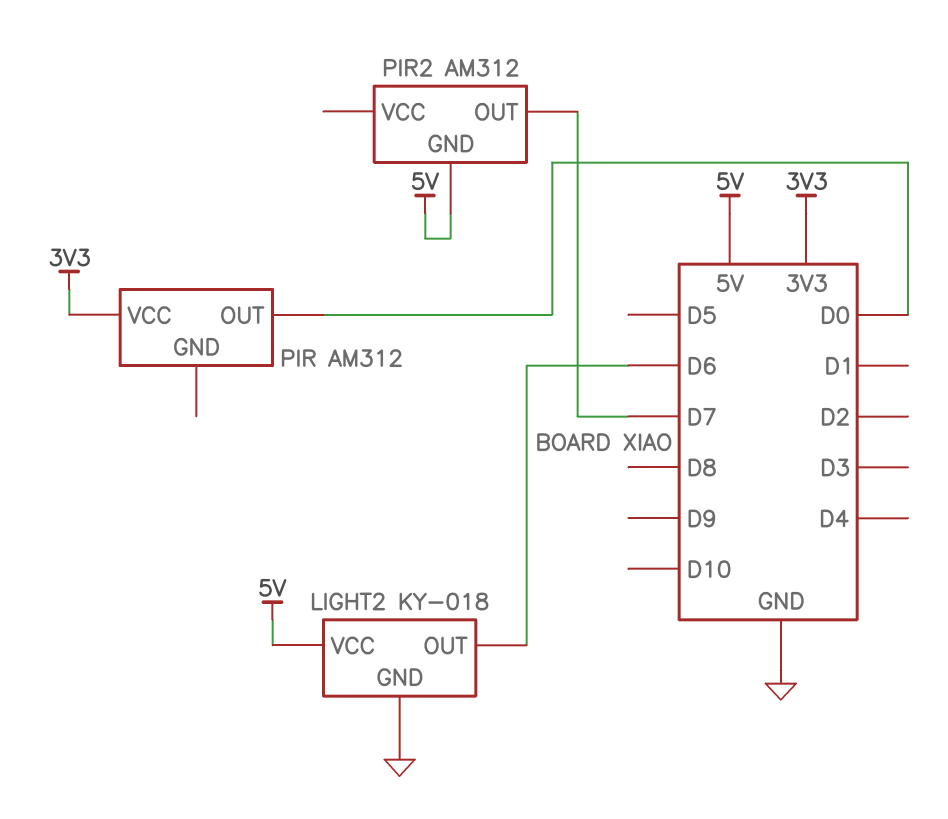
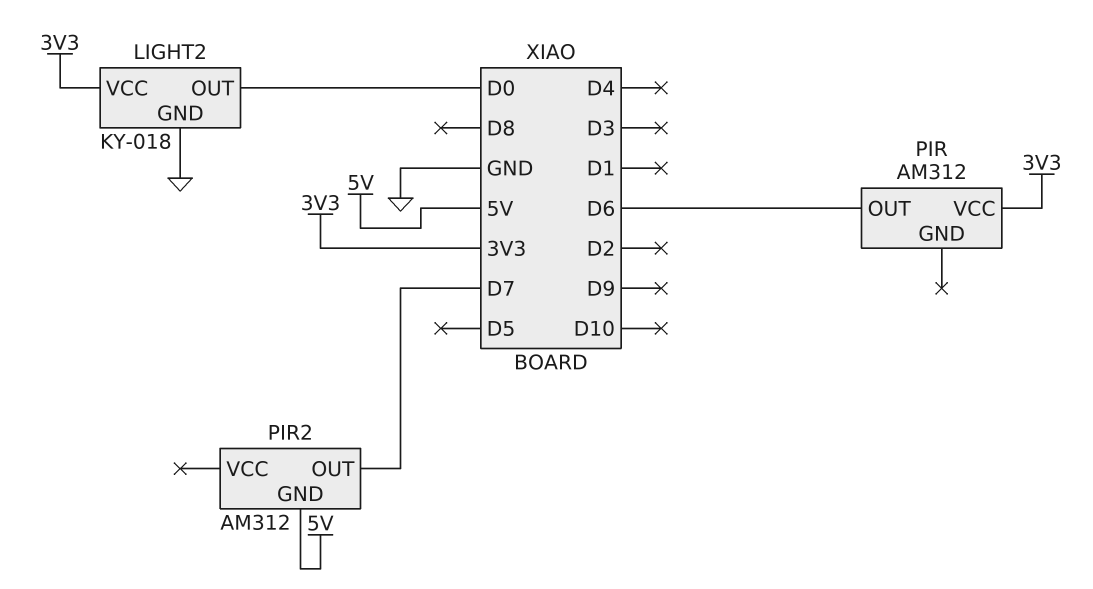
LIGHT2 pin OUT: D6 -> D0
LIGHT2 pin VCC: 5V -> 3V3
PIR pin OUT: D0 -> D6

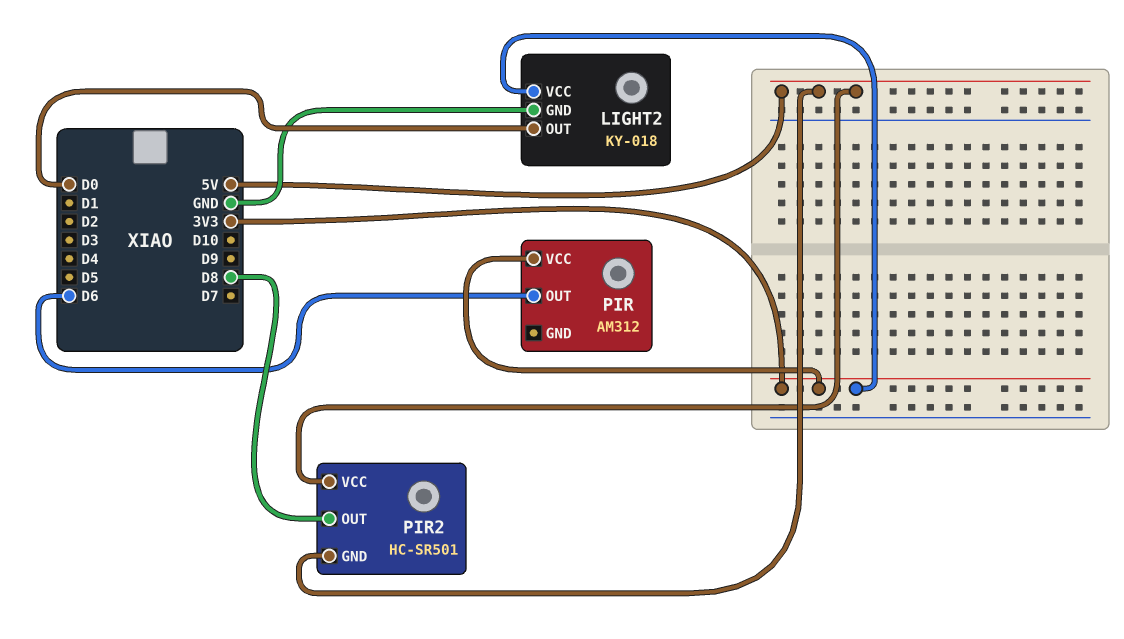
PIR2: AM312 -> HC-SR501
PIR2 pin OUT: D7 -> D8
PIR2 pin VCC: none -> 5V

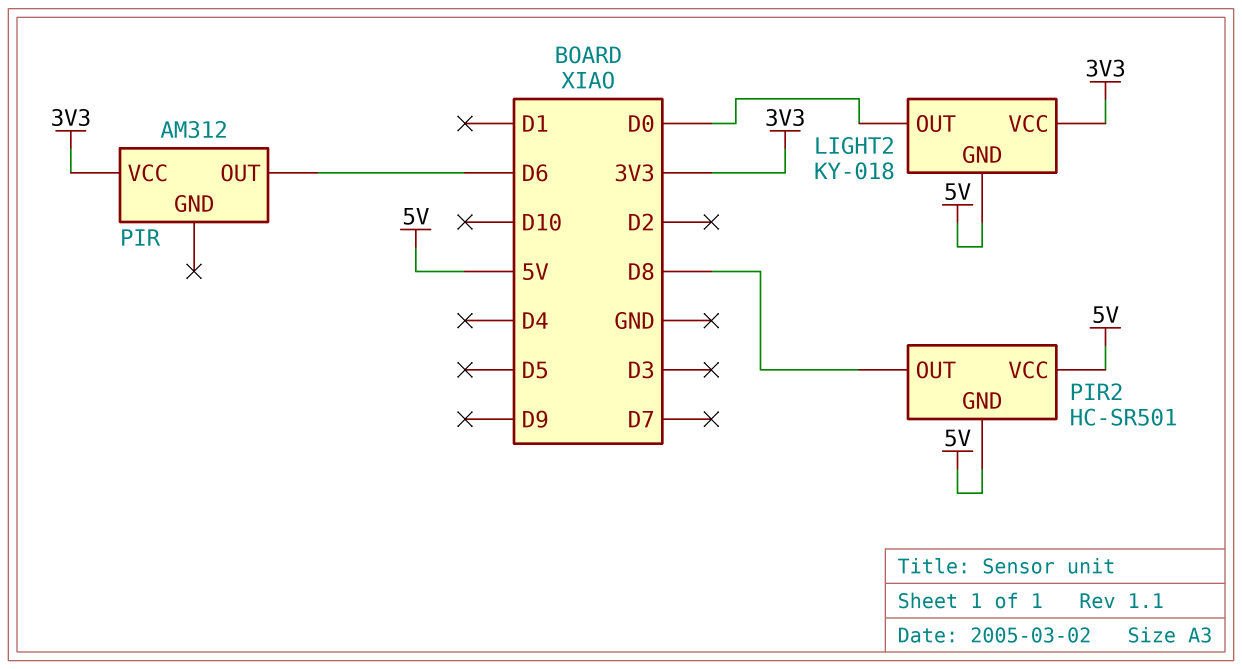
LIGHT2 pin GND: GND -> 5V

